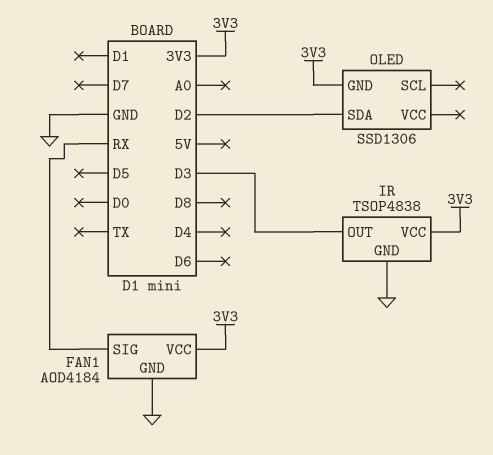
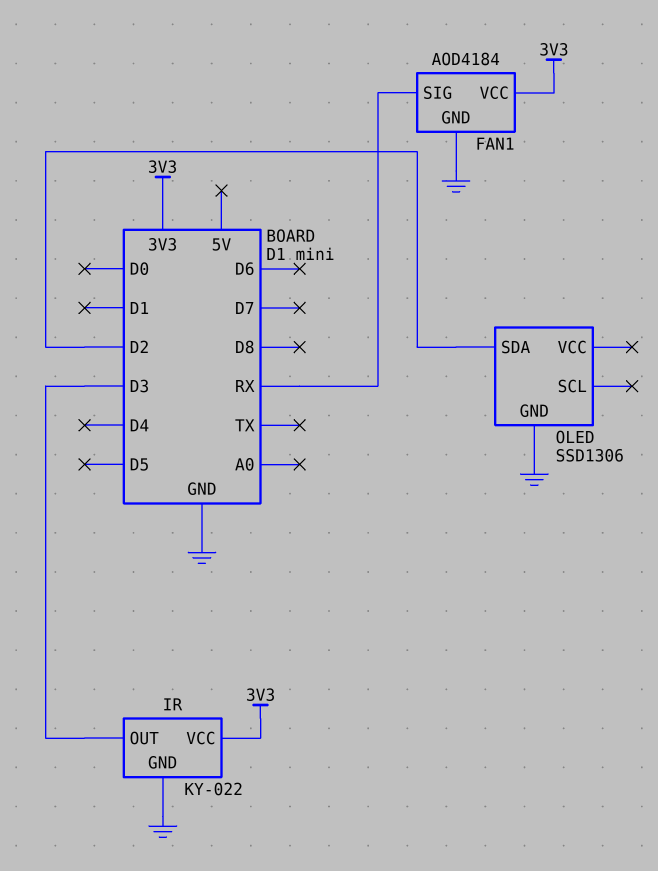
IR: TSOP4838 -> KY-022
OLED pin GND: 3V3 -> GND

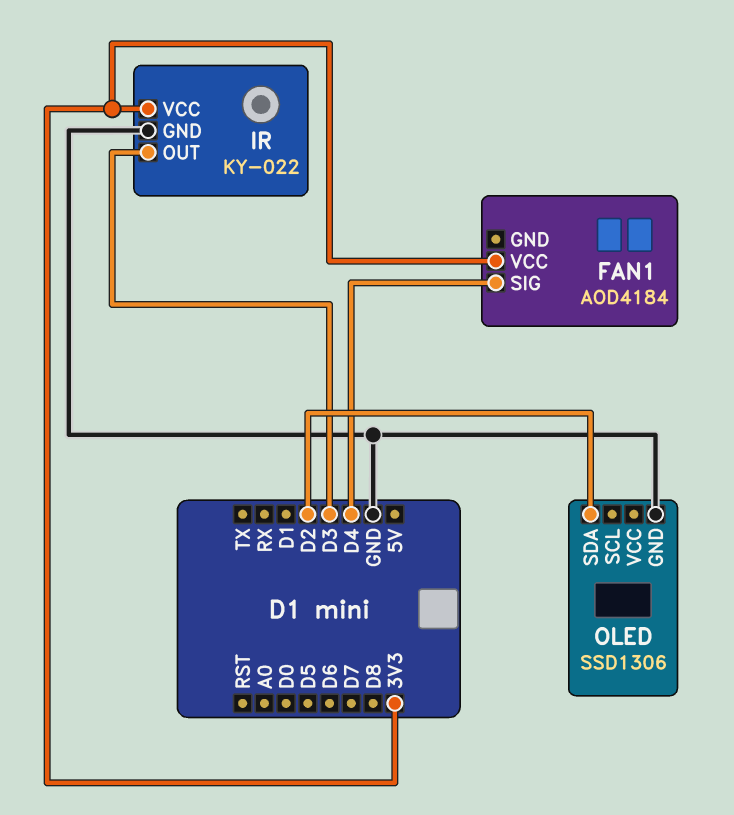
FAN1 pin GND: GND -> none
FAN1 pin SIG: RX -> D4

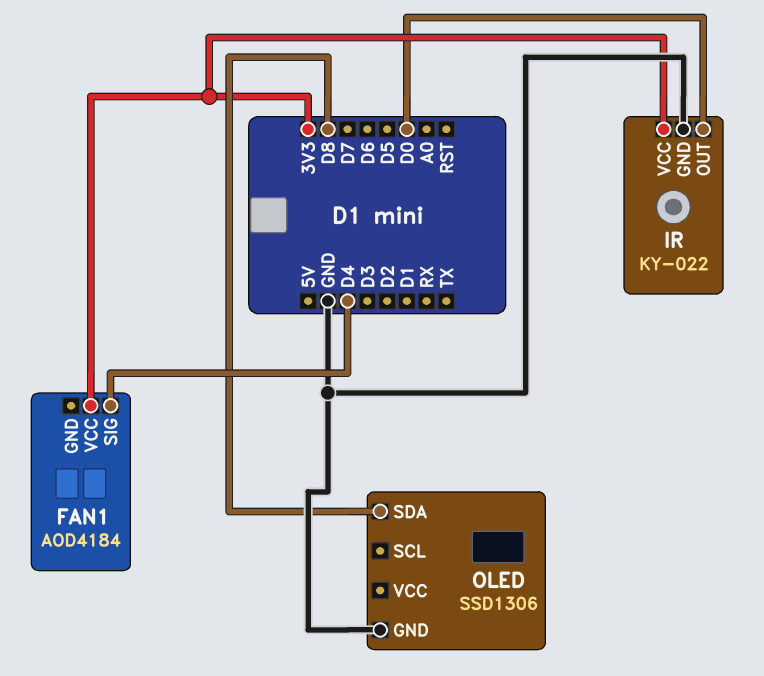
IR pin OUT: D3 -> D0
OLED pin SDA: D2 -> D8

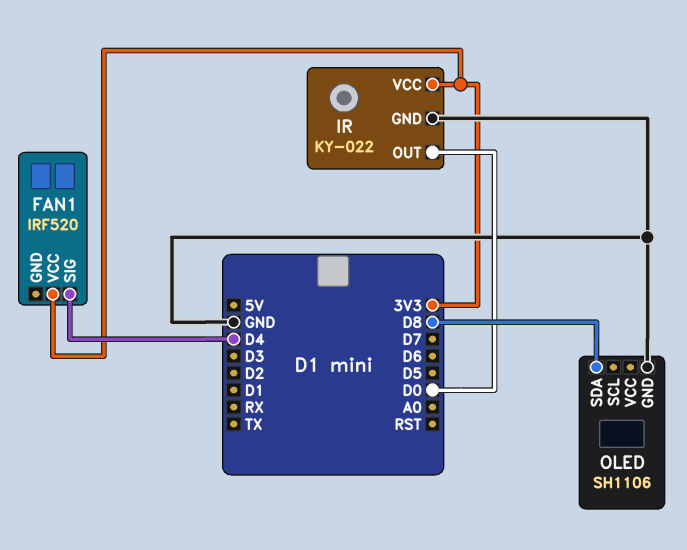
FAN1: AOD4184 -> IRF520
OLED: SSD1306 -> SH1106

